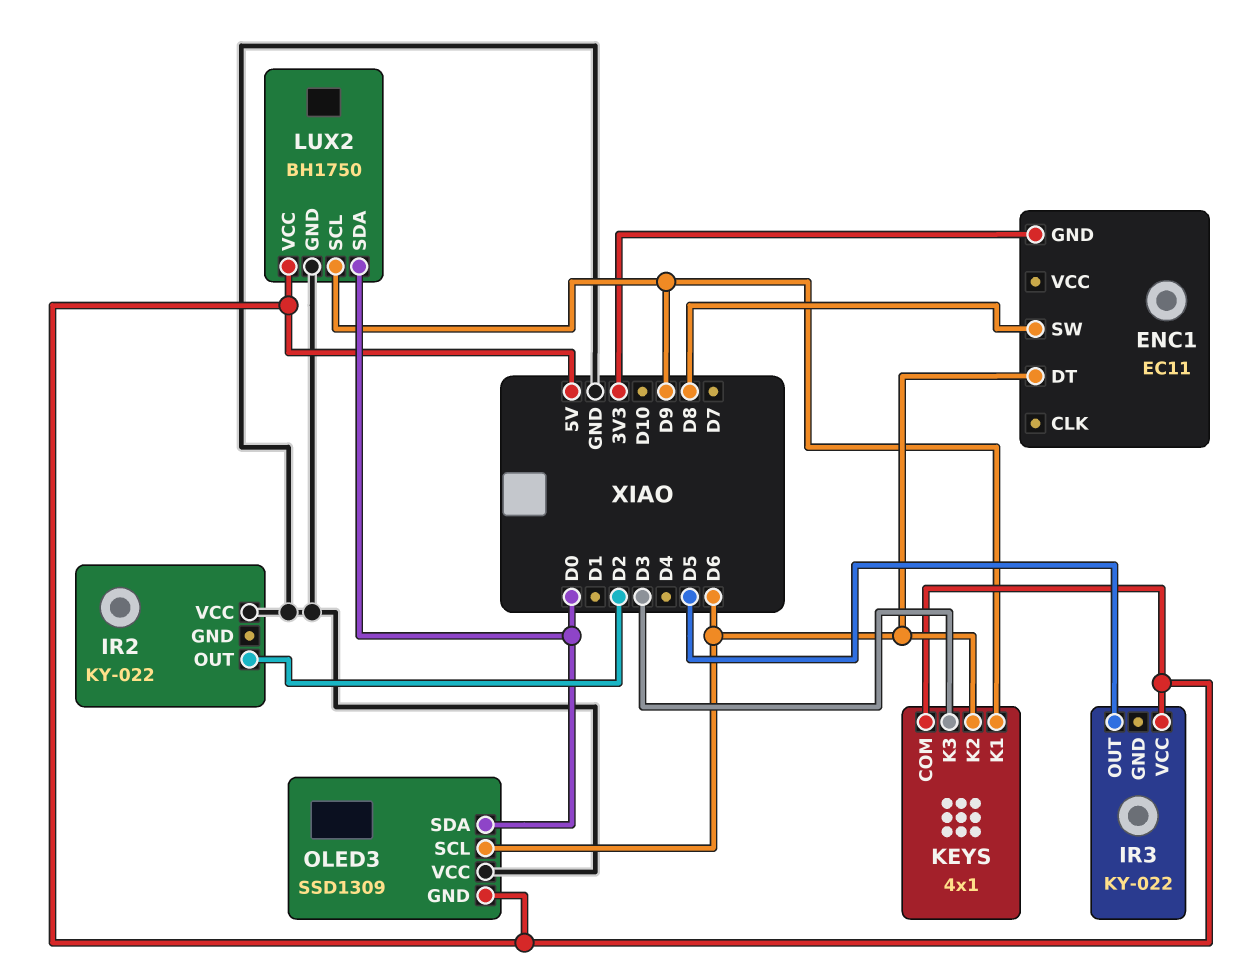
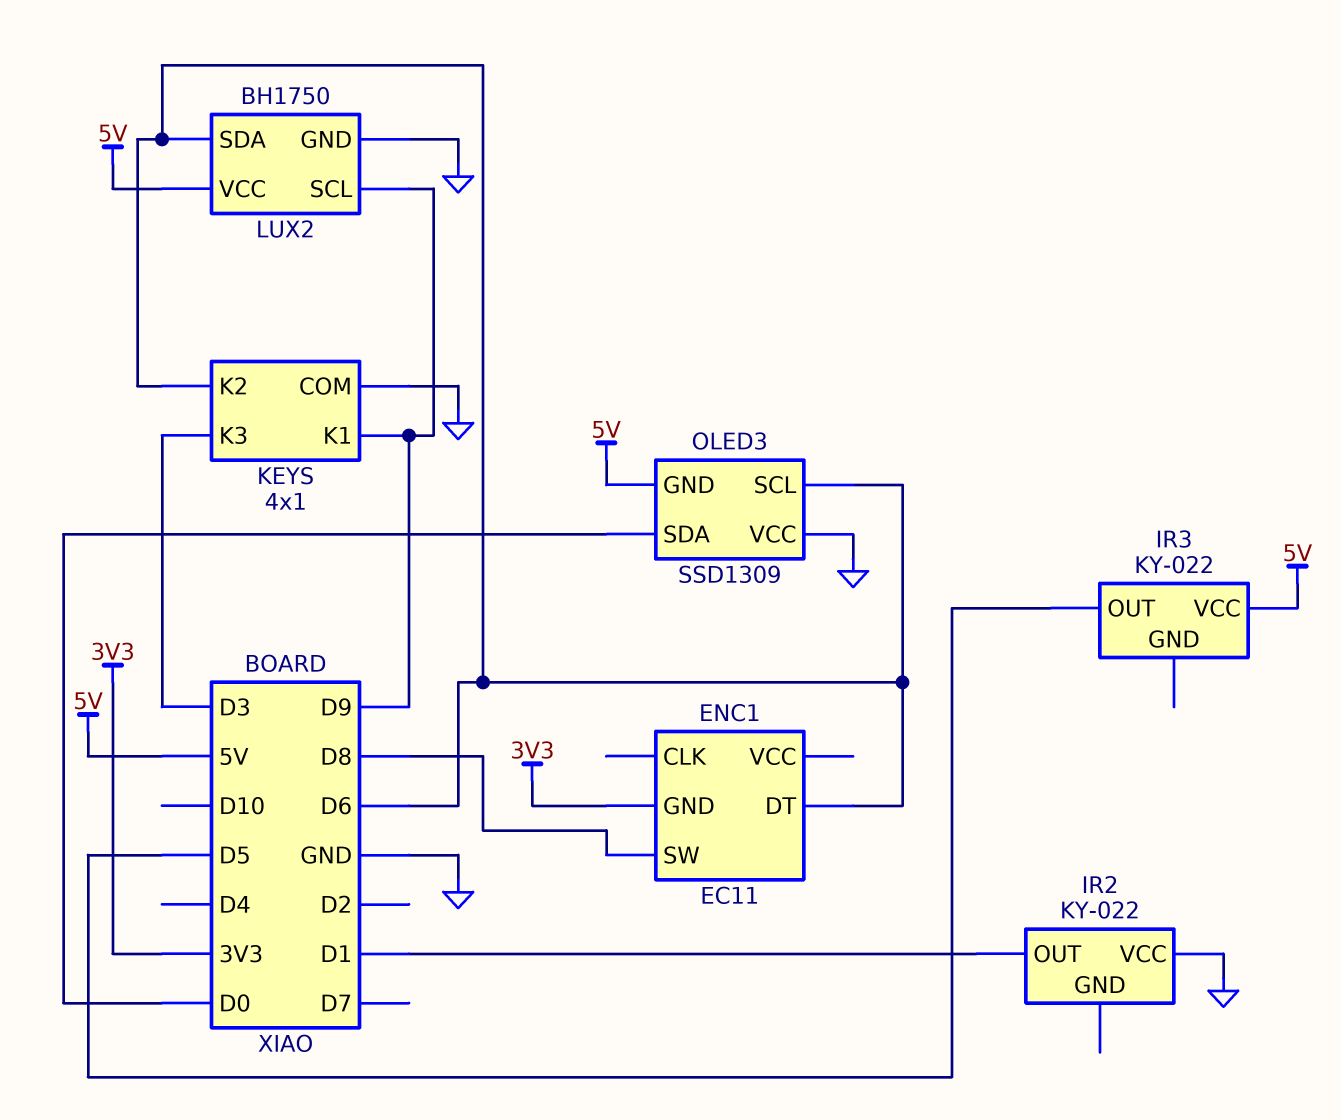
IR2 pin OUT: D2 -> D1
KEYS pin COM: 5V -> GND
LUX2 pin SDA: D0 -> D6

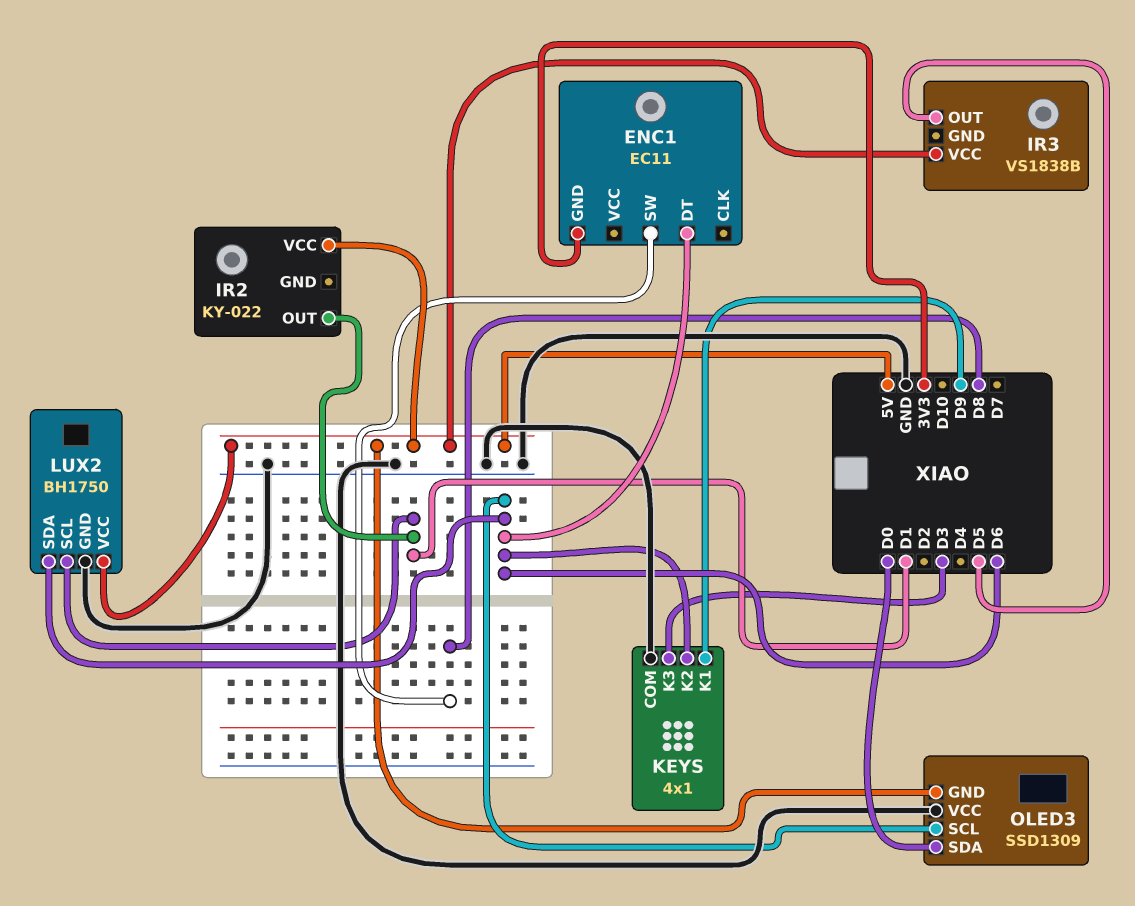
IR2 pin VCC: GND -> 5V
IR3: KY-022 -> VS1838B
LUX2 pin SCL: D9 -> D1

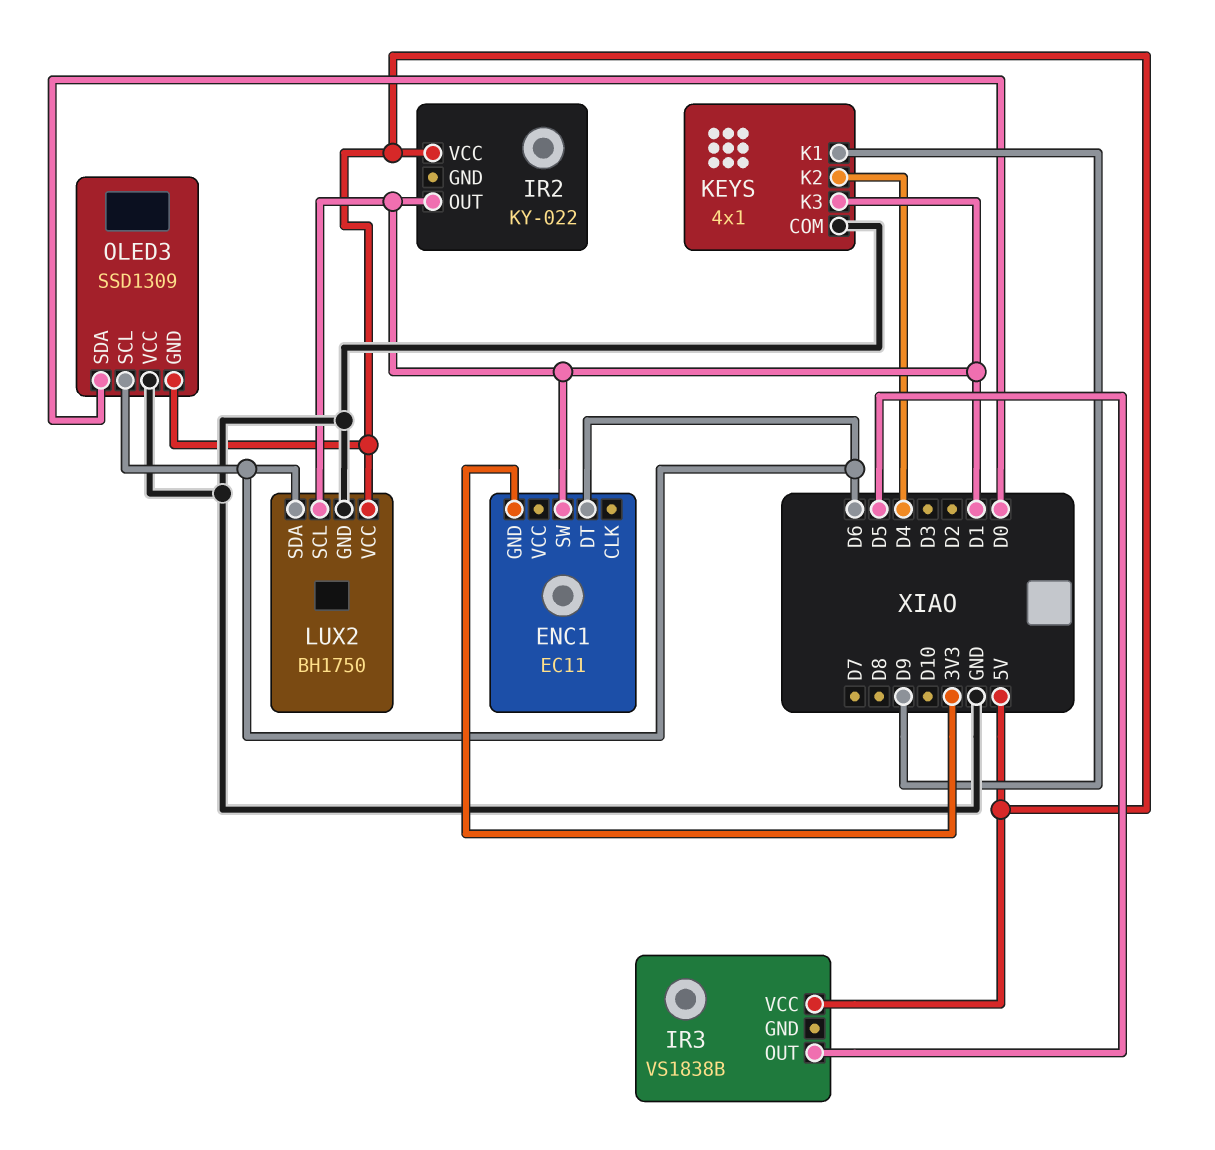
ENC1 pin SW: D8 -> D1
KEYS pin K2: D6 -> D4
KEYS pin K3: D3 -> D1

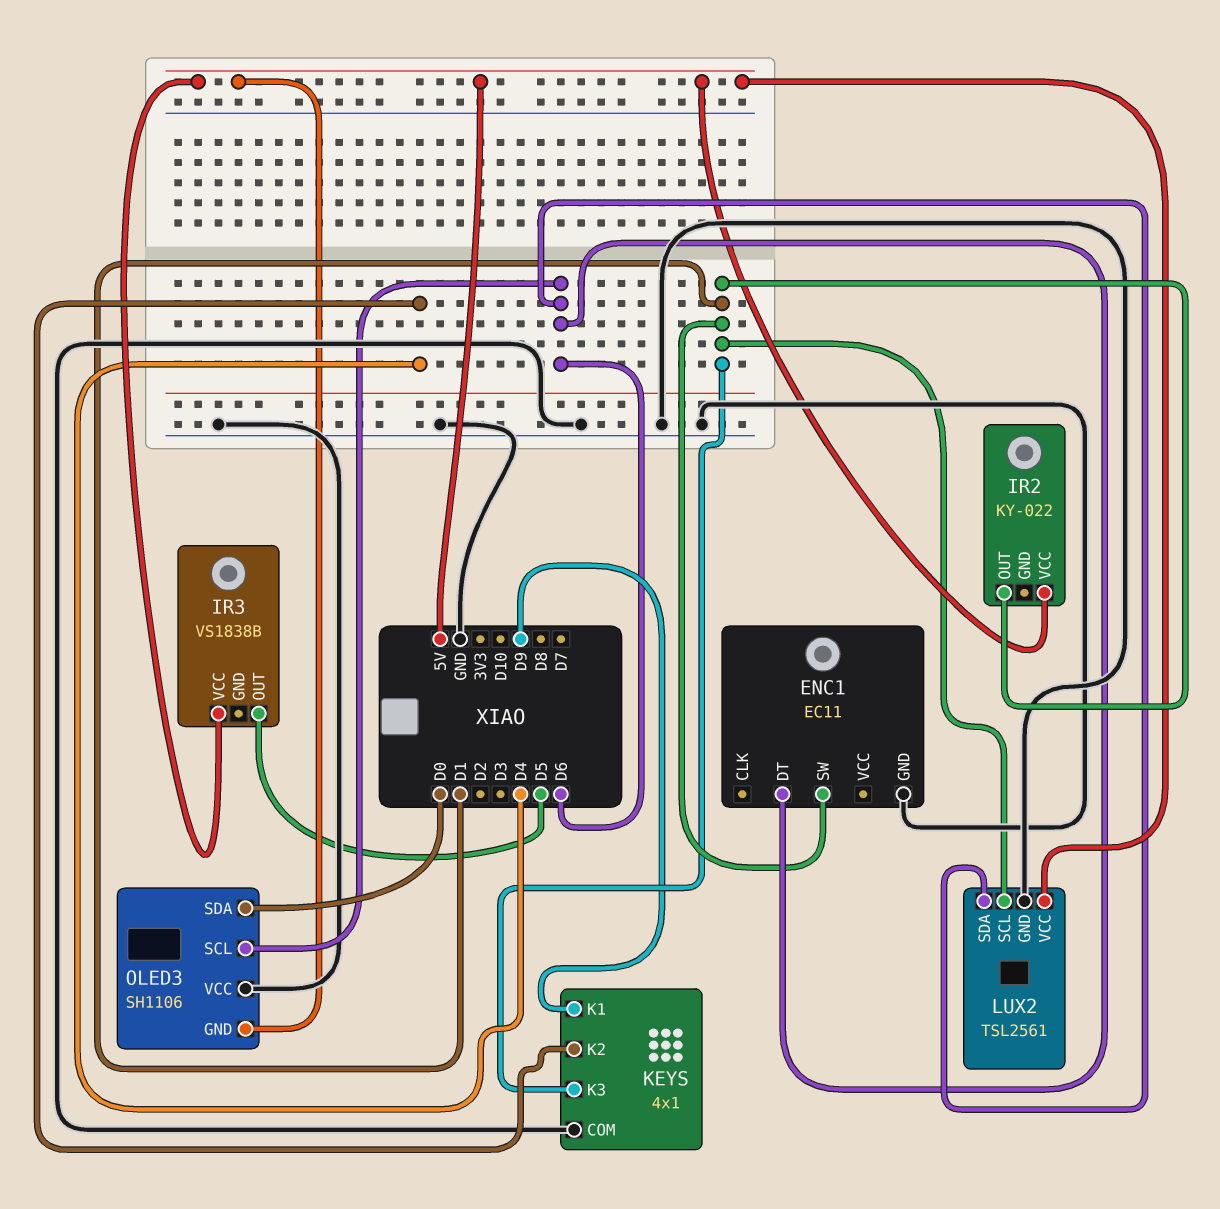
ENC1 pin GND: 3V3 -> GND
LUX2: BH1750 -> TSL2561
OLED3: SSD1309 -> SH1106

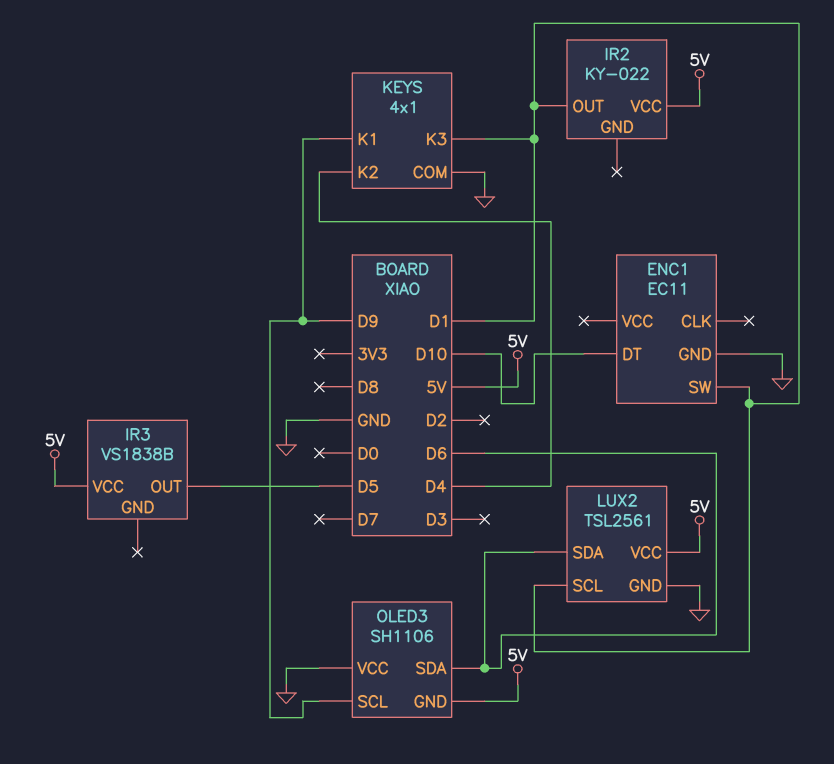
ENC1 pin DT: D6 -> D10
OLED3 pin SCL: D6 -> D9
OLED3 pin SDA: D0 -> D6

